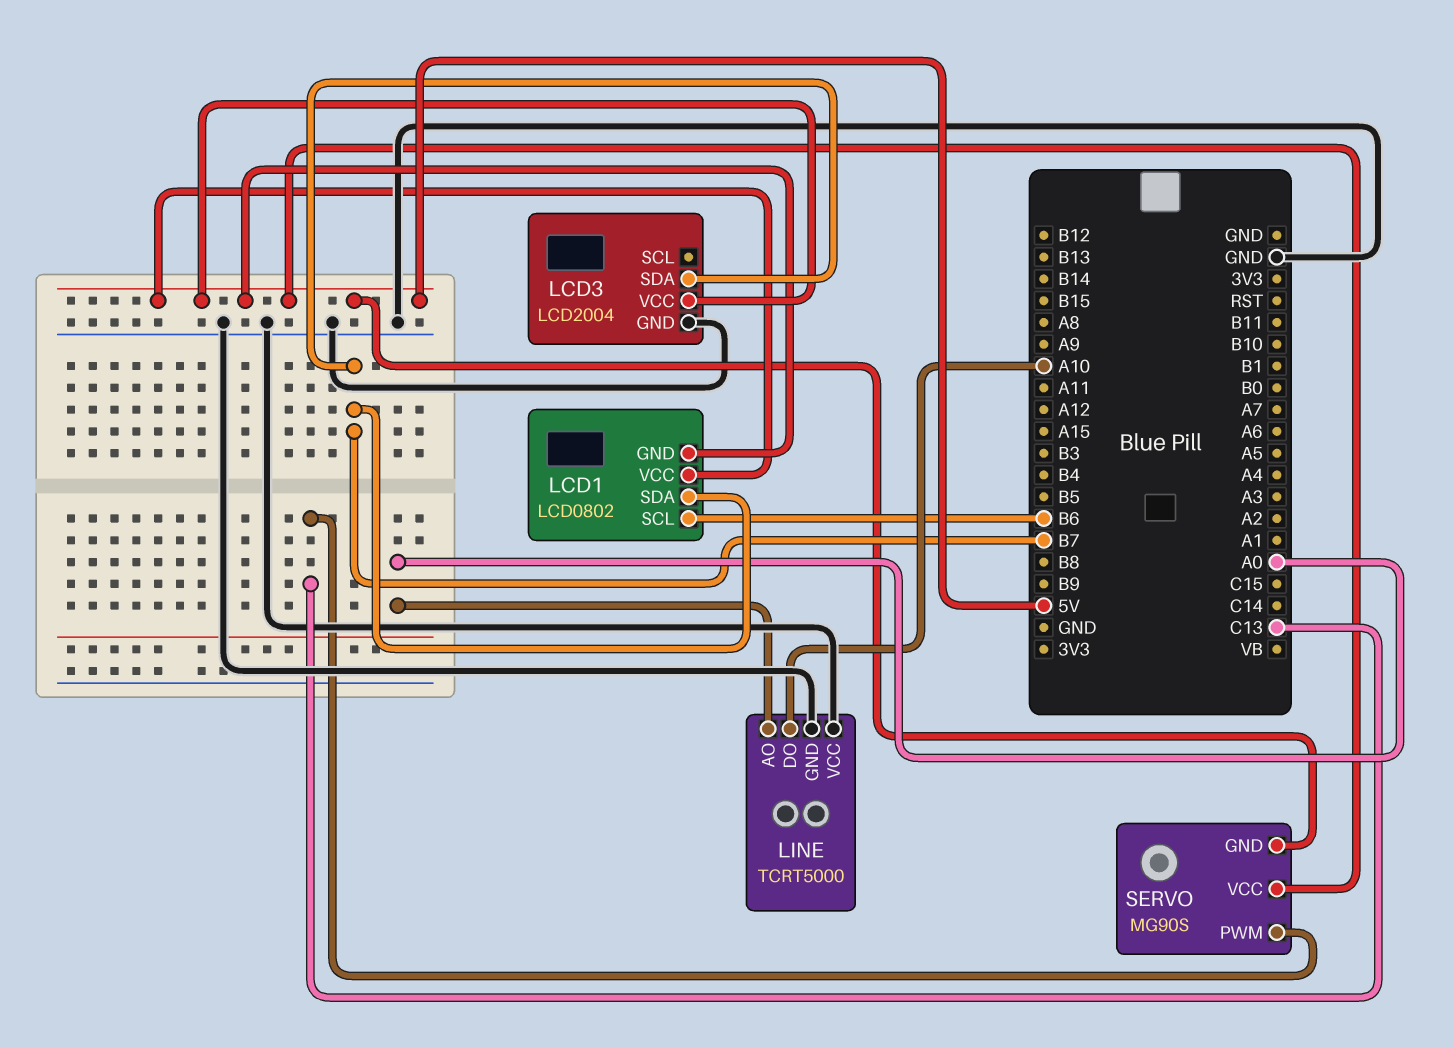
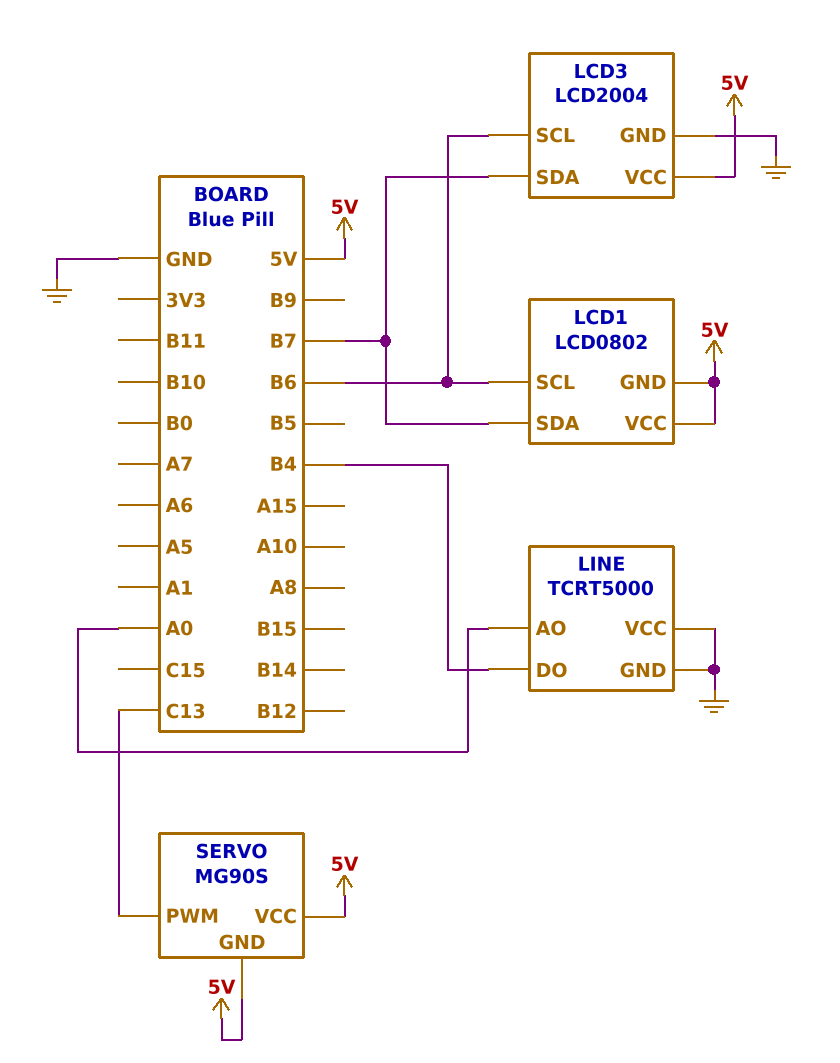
LCD3 pin SCL: none -> B6
LINE pin DO: A10 -> B4

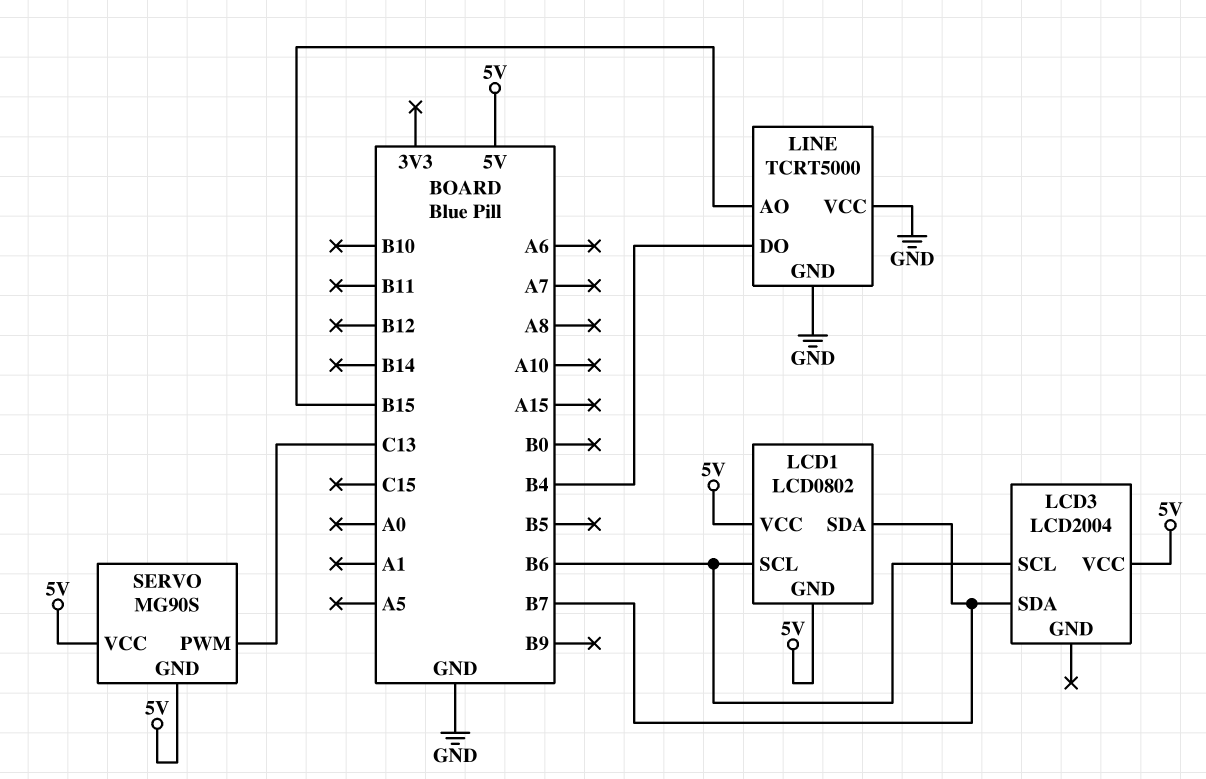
LCD3 pin GND: GND -> none
LINE pin AO: A0 -> B15

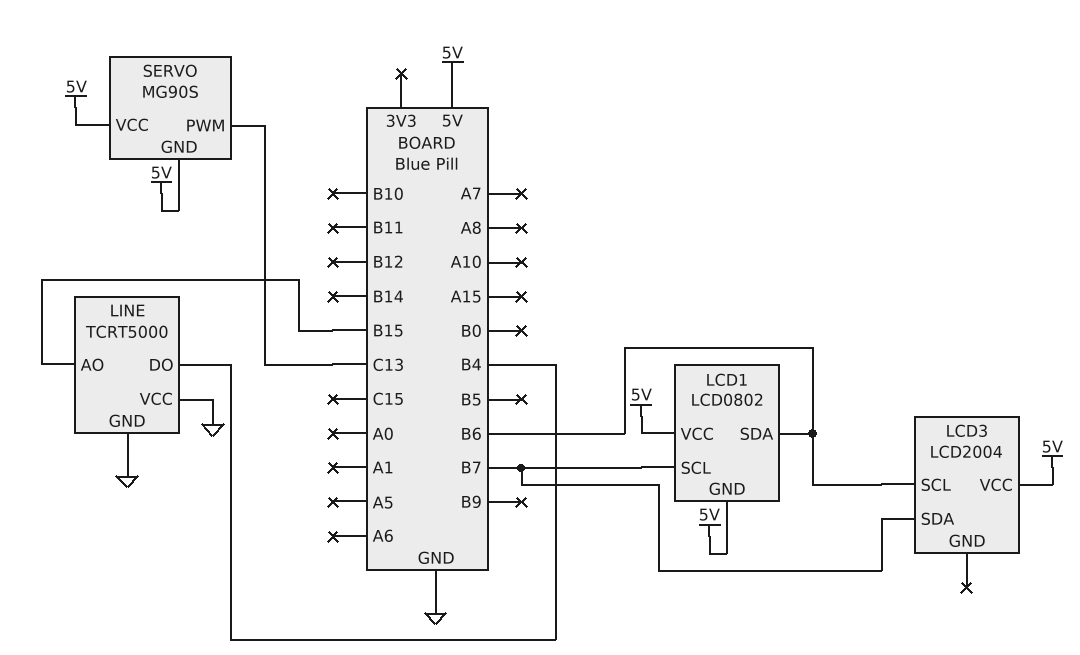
LCD1 pin SCL: B6 -> B7
LCD1 pin SDA: B7 -> B6

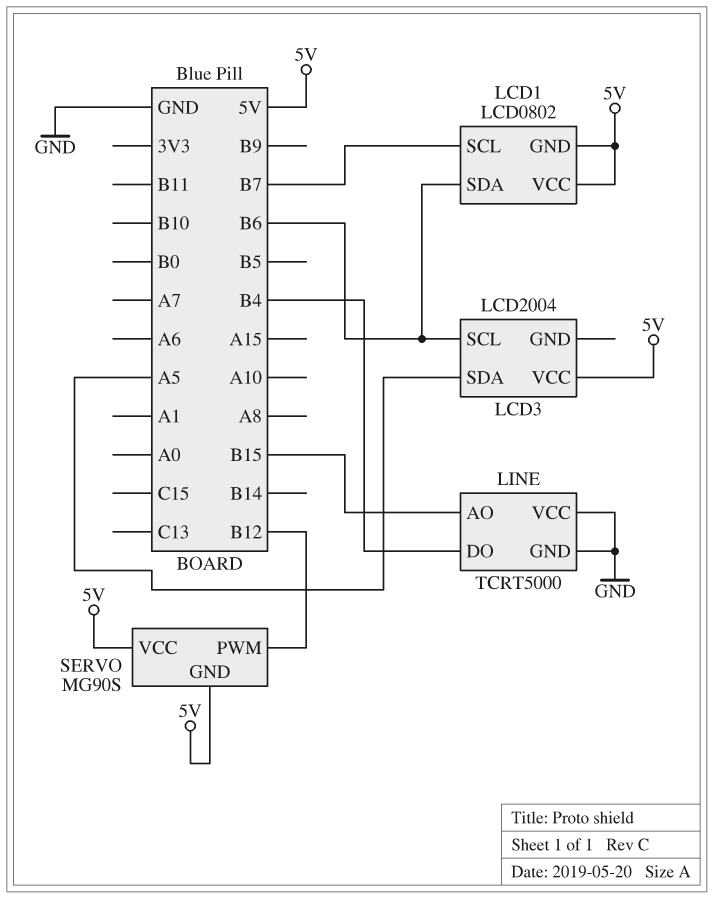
LCD3 pin SDA: B7 -> A5
SERVO pin PWM: C13 -> B12

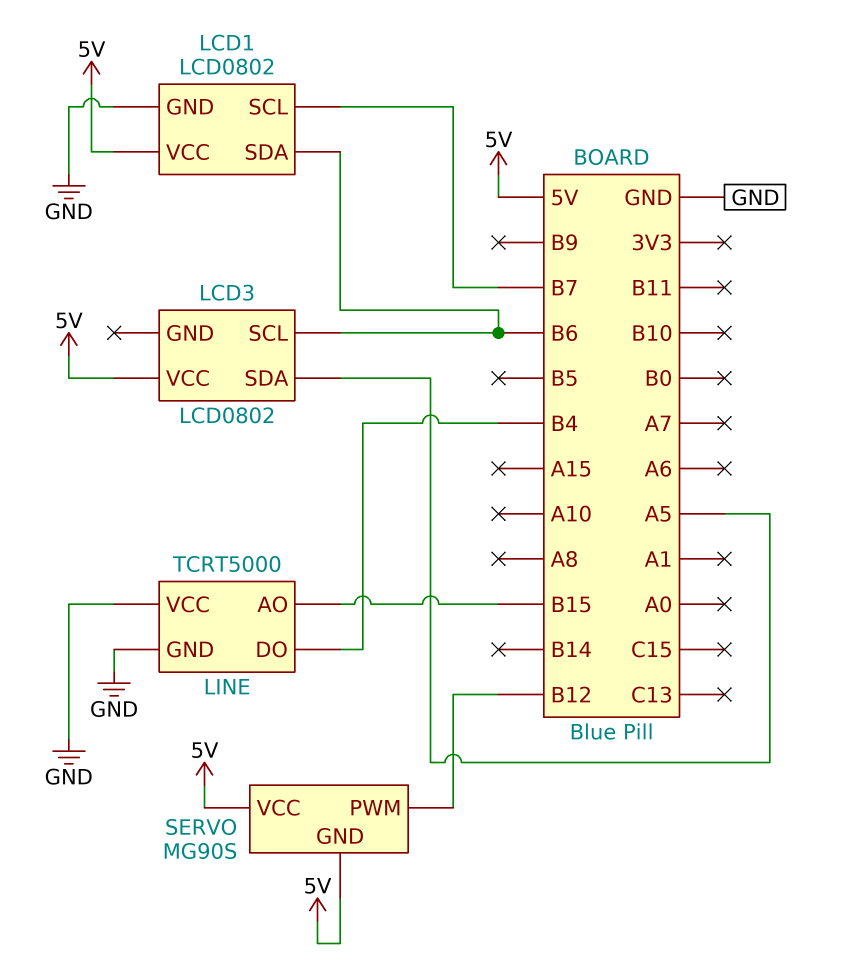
LCD1 pin GND: 5V -> GND
LCD3: LCD2004 -> LCD0802

